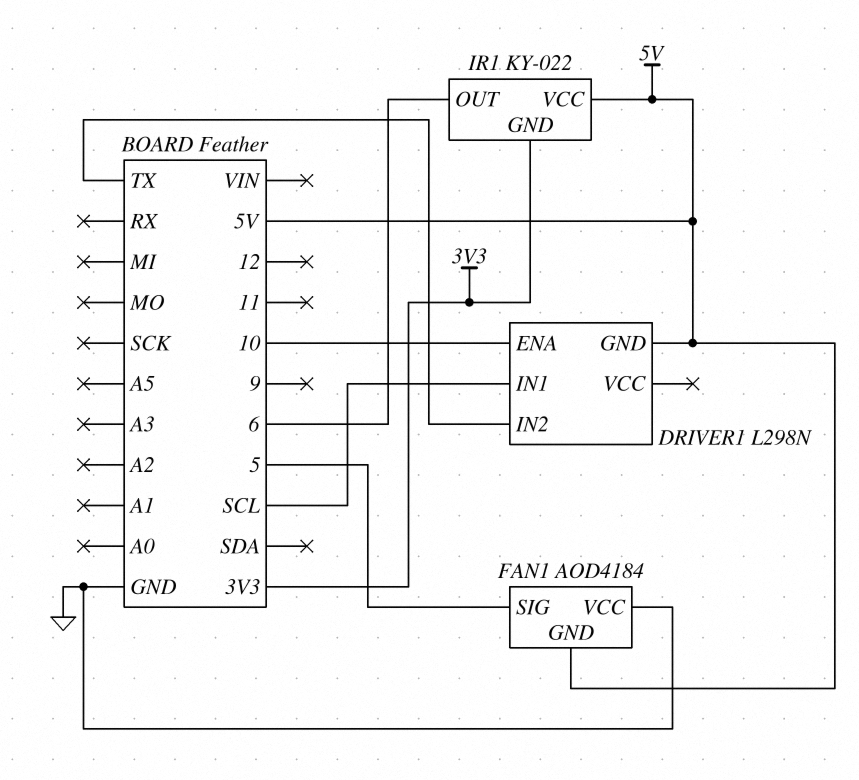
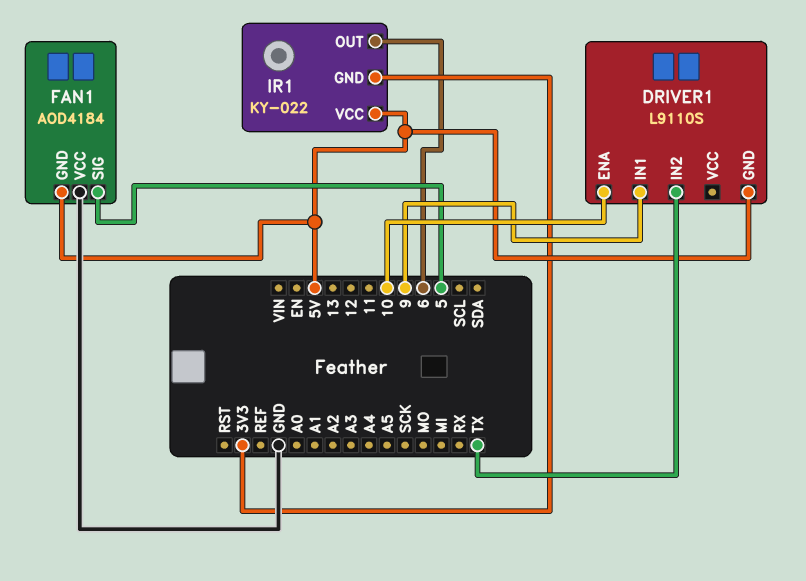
DRIVER1: L298N -> L9110S
DRIVER1 pin IN1: SCL -> 9

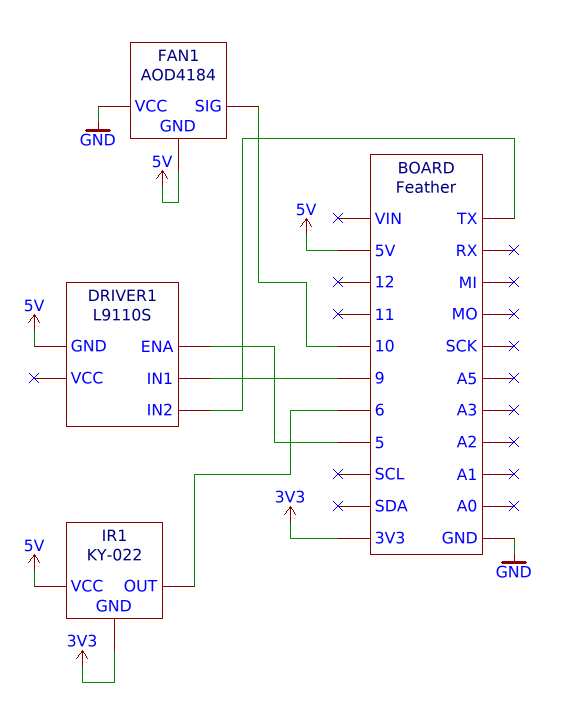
DRIVER1 pin ENA: 10 -> 5
FAN1 pin SIG: 5 -> 10

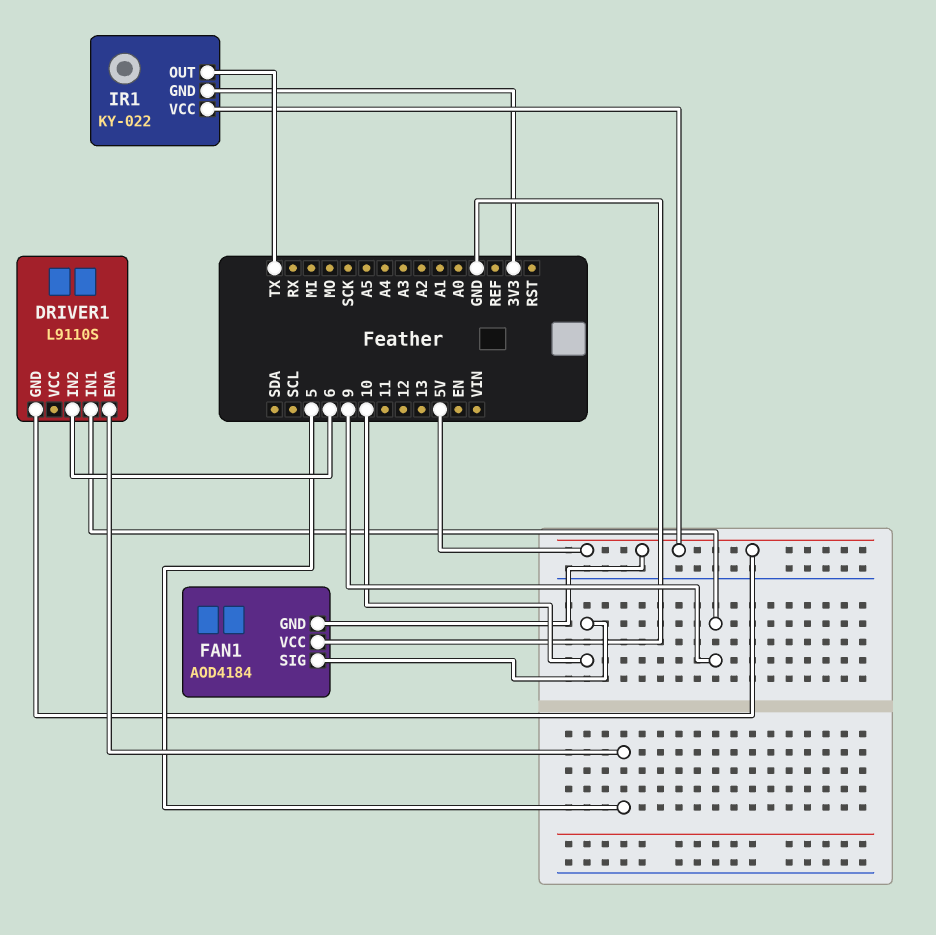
DRIVER1 pin IN2: TX -> 6
IR1 pin OUT: 6 -> TX

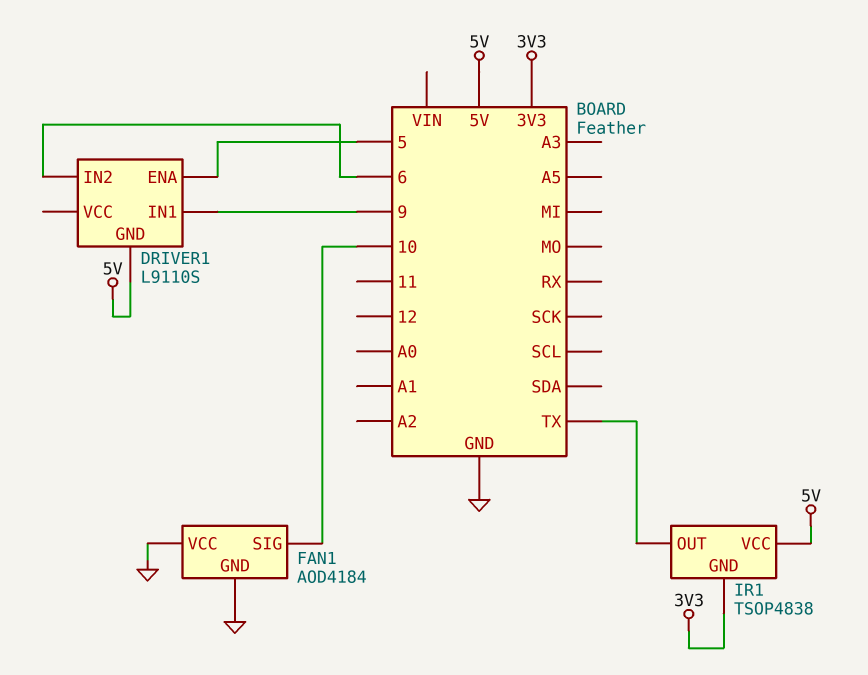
FAN1 pin GND: 5V -> GND
IR1: KY-022 -> TSOP4838

